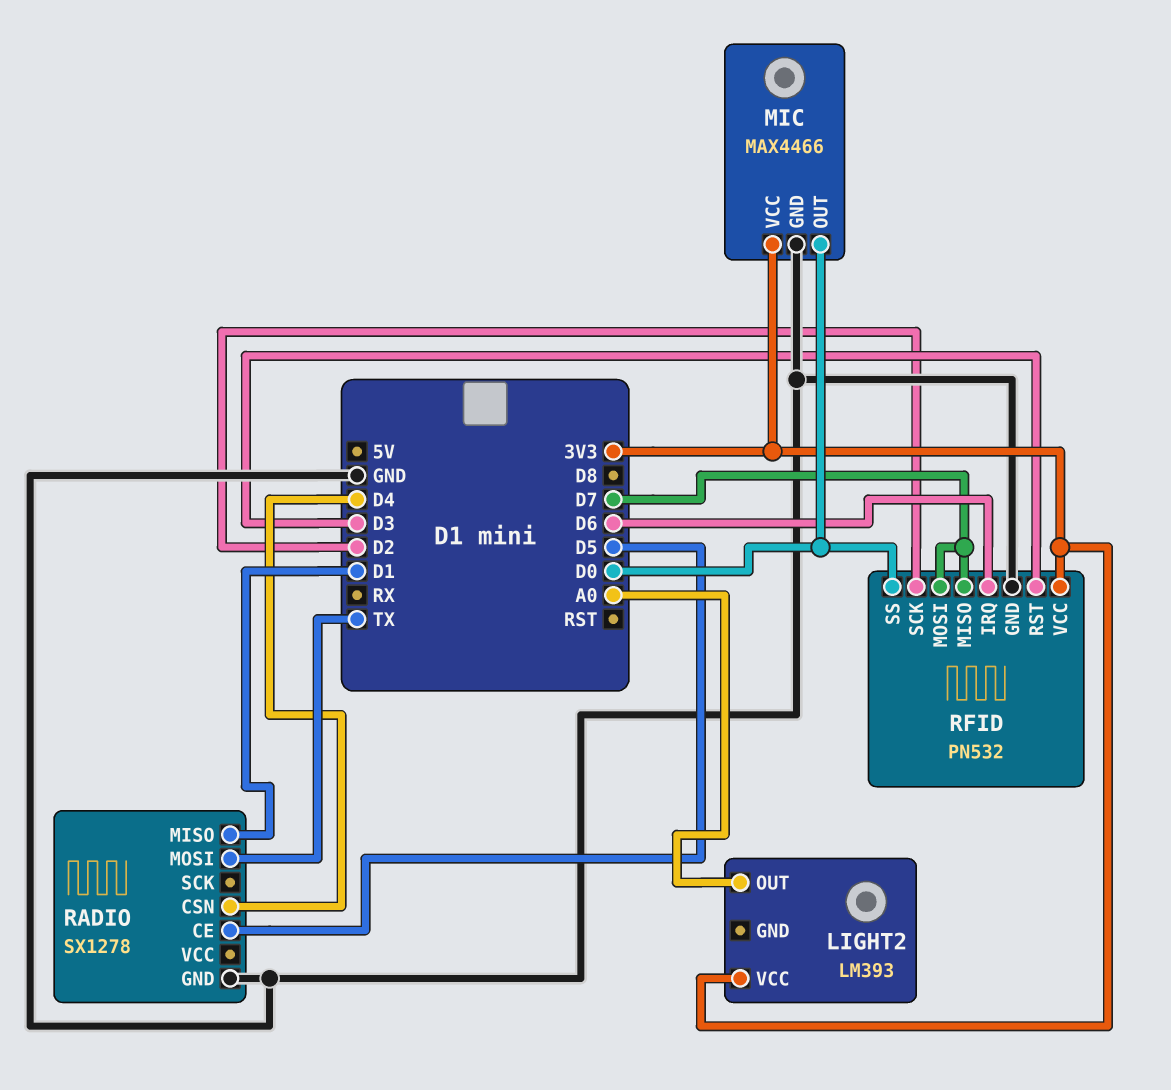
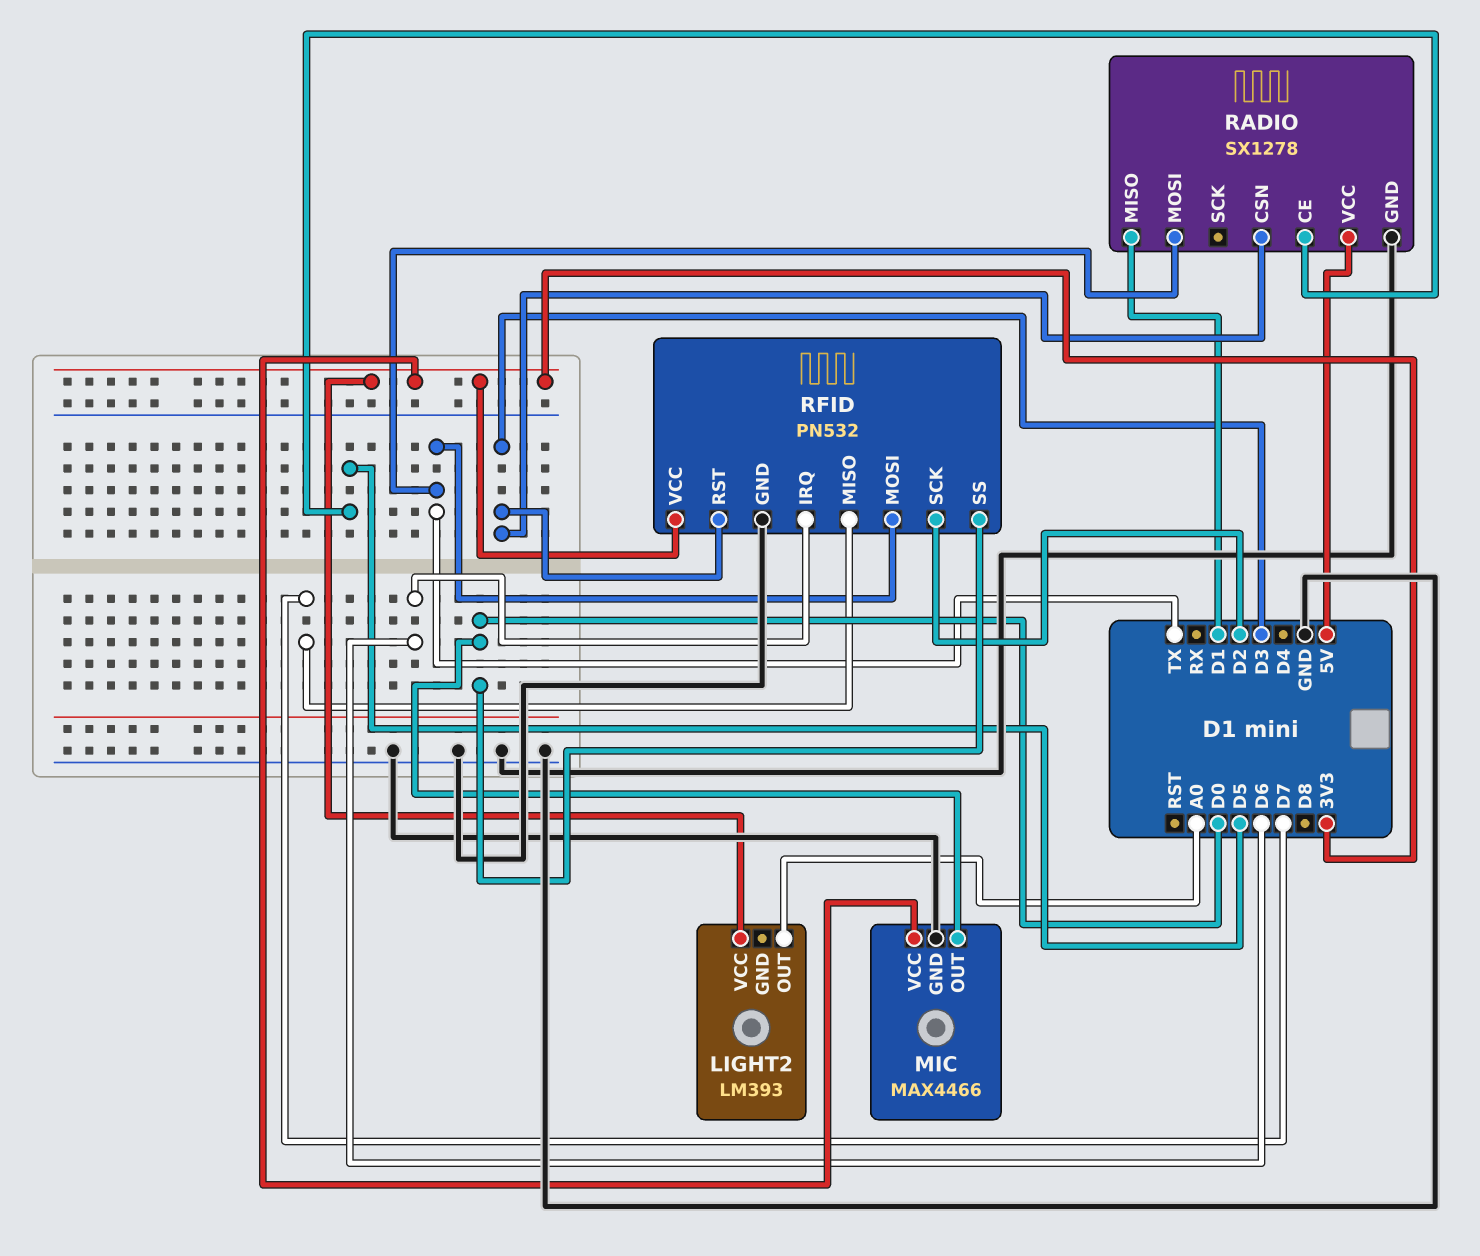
RADIO pin CSN: D4 -> D3
RADIO pin VCC: none -> 5V
RFID pin MOSI: D7 -> TX

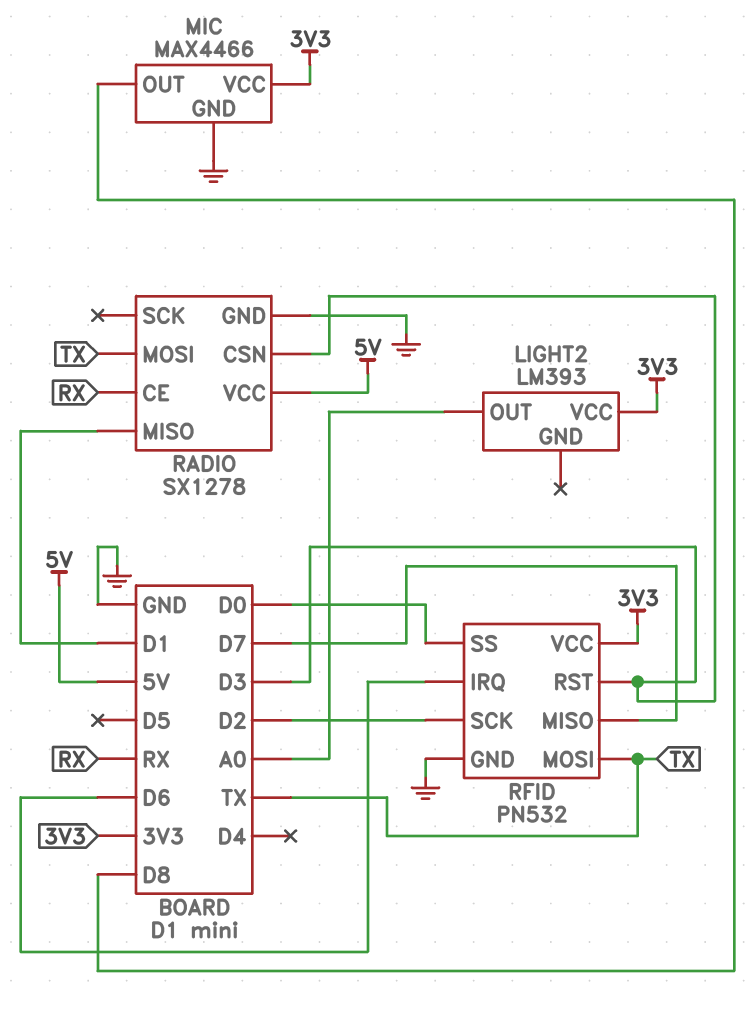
MIC pin OUT: D0 -> D8
RADIO pin CE: D5 -> RX

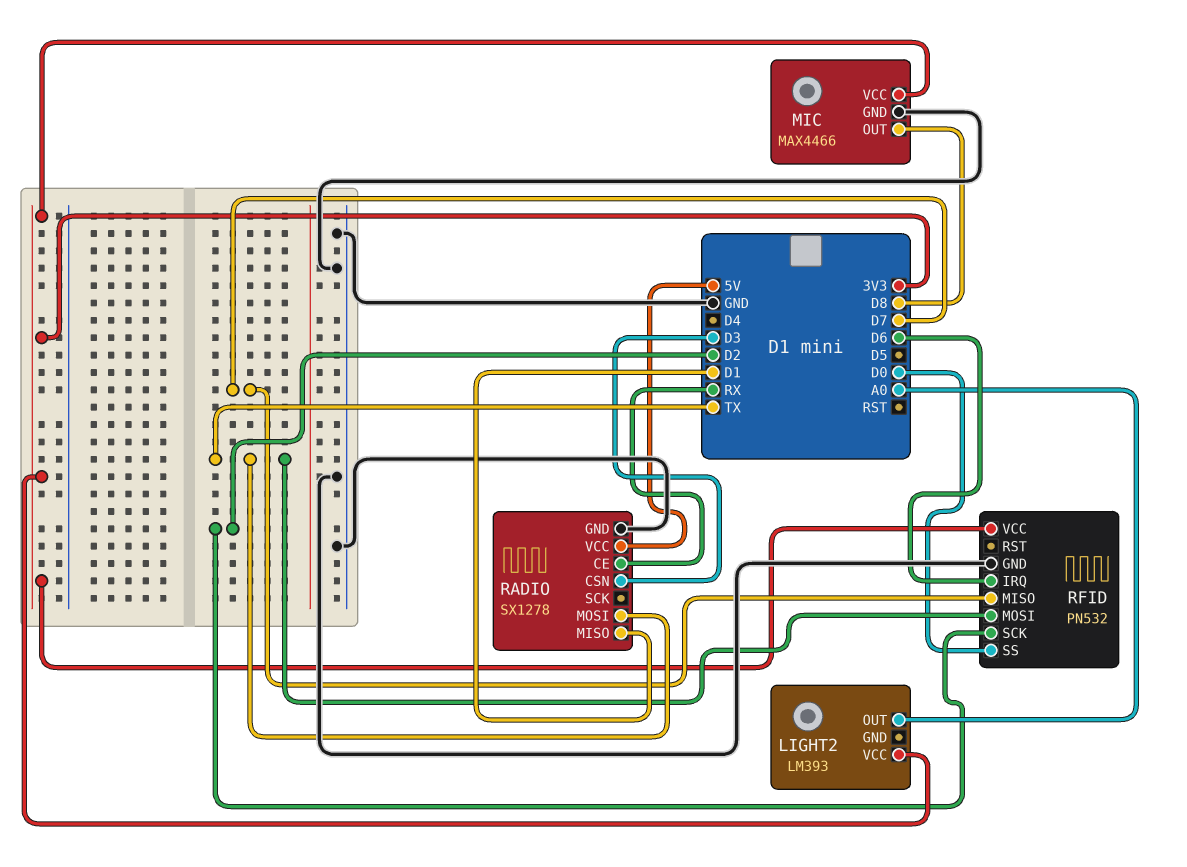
RFID pin RST: D3 -> none

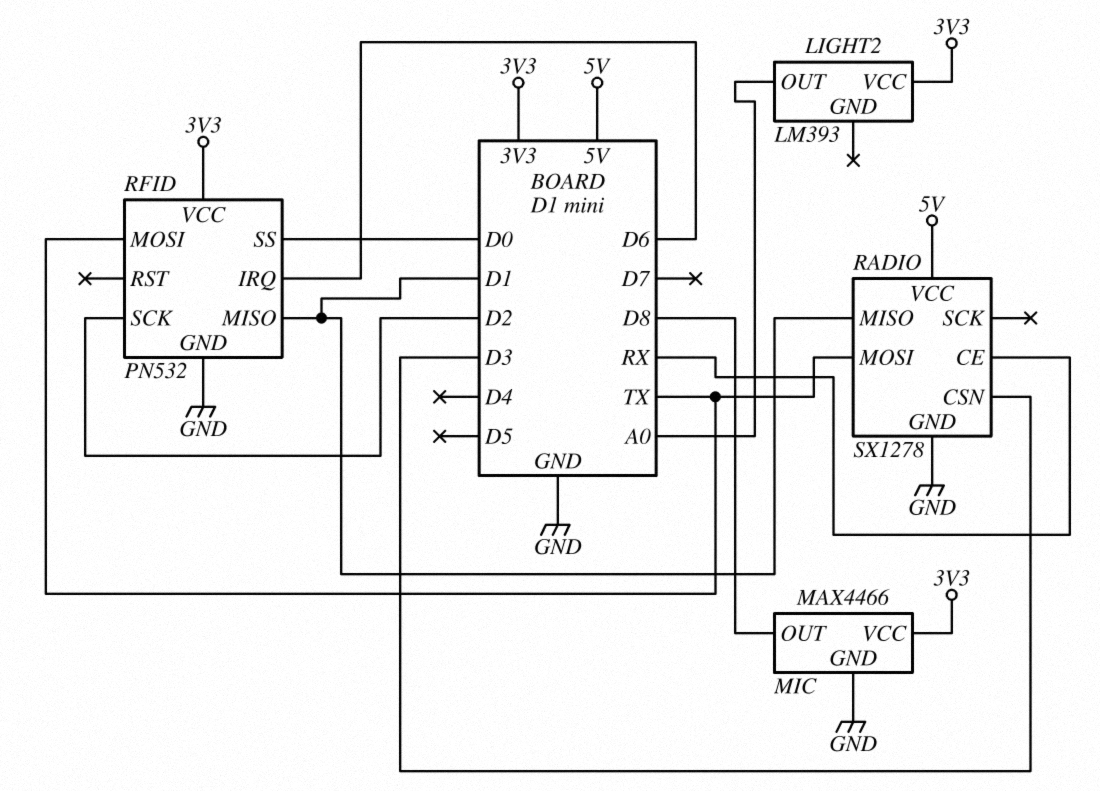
RFID pin MISO: D7 -> D1

